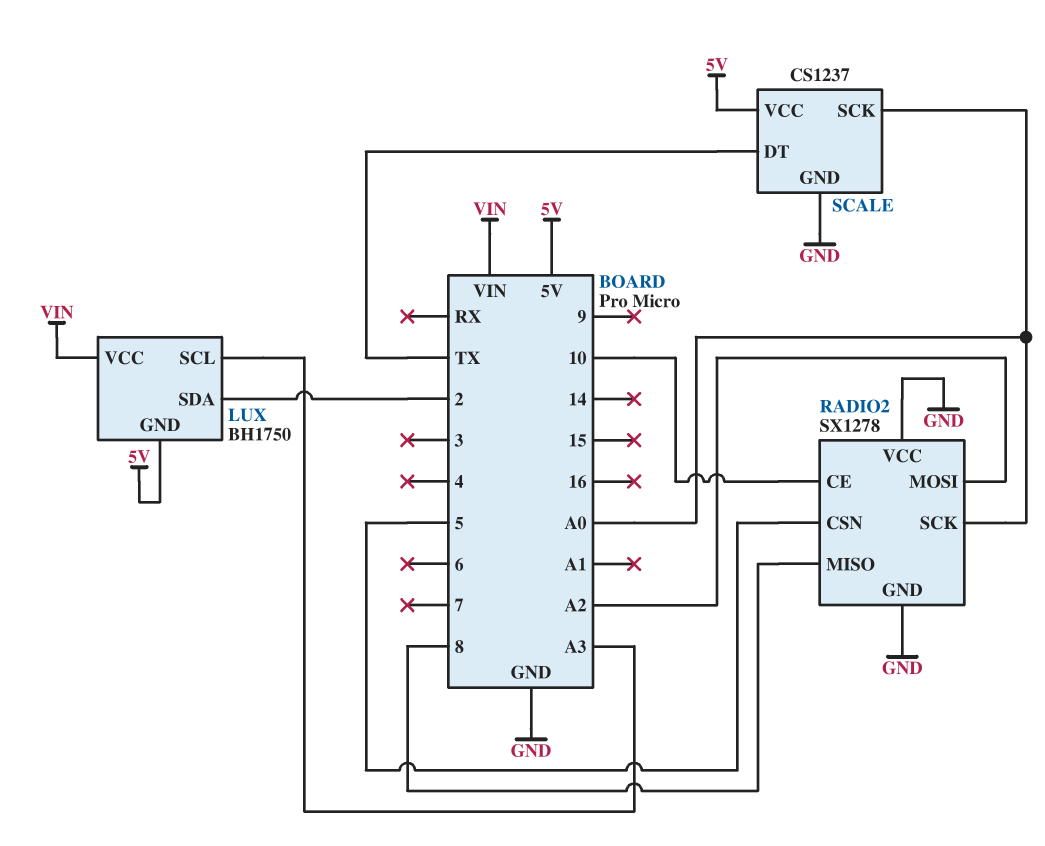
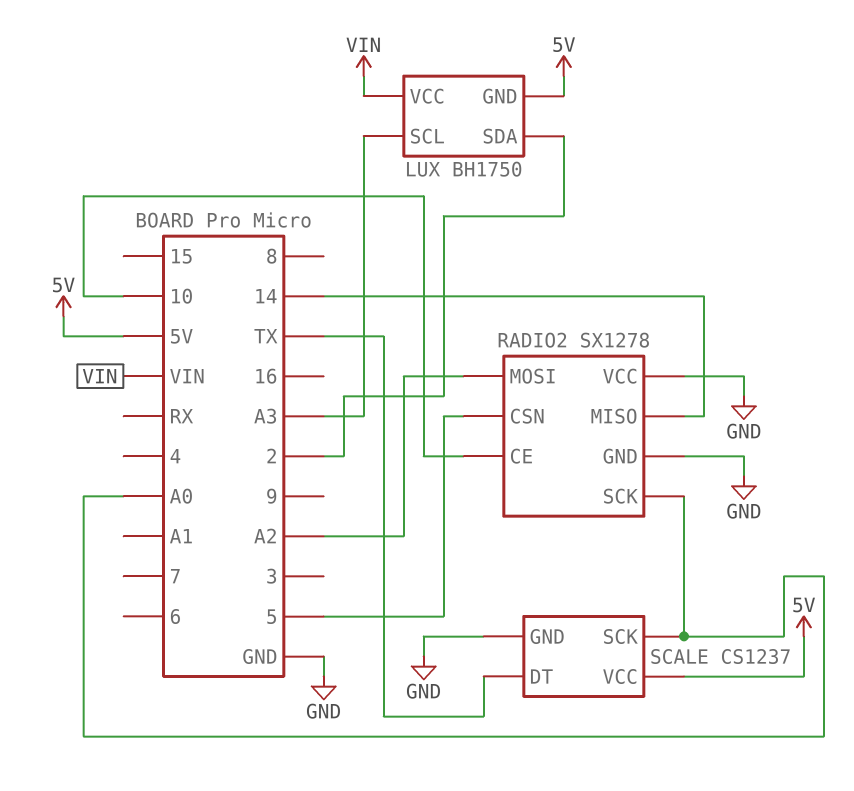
RADIO2 pin MISO: 8 -> 14

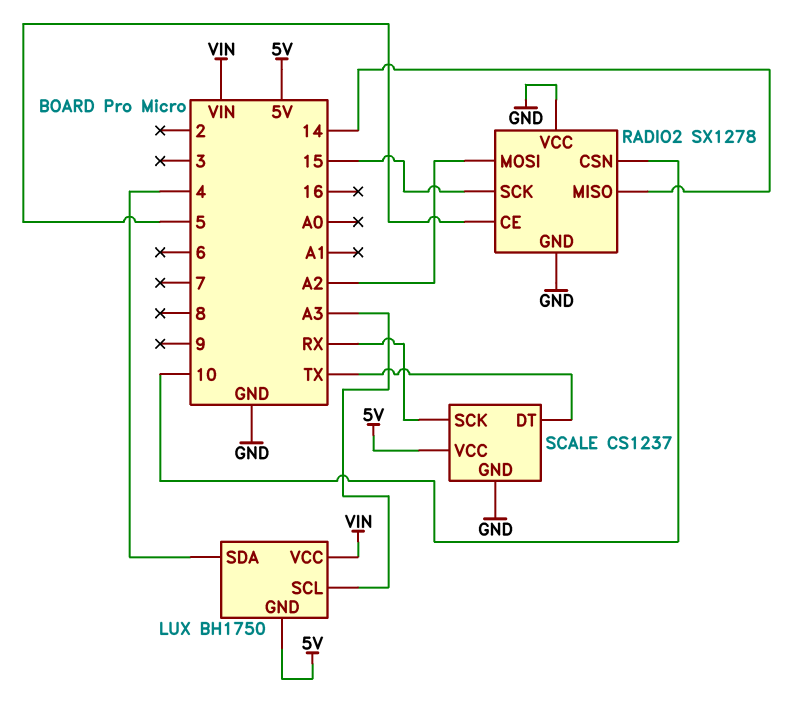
LUX pin SDA: 2 -> 4
RADIO2 pin CE: 10 -> 5
RADIO2 pin CSN: 5 -> 10
RADIO2 pin SCK: A0 -> 15
SCALE pin SCK: A0 -> RX

